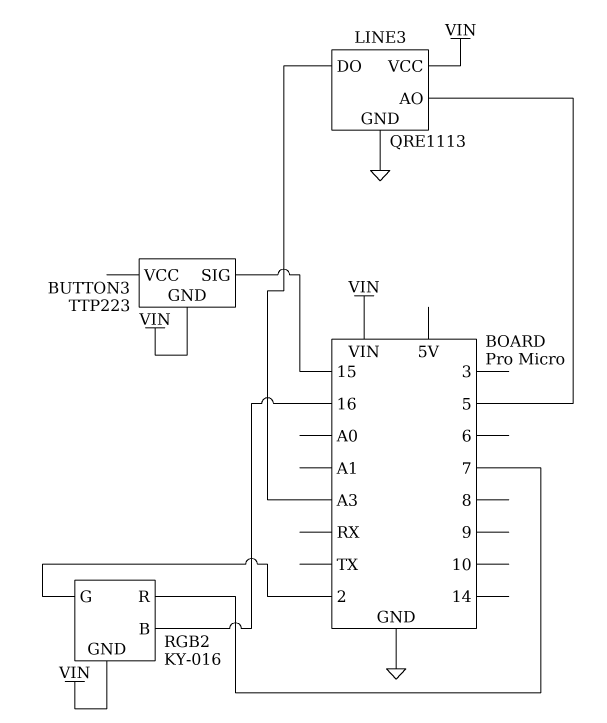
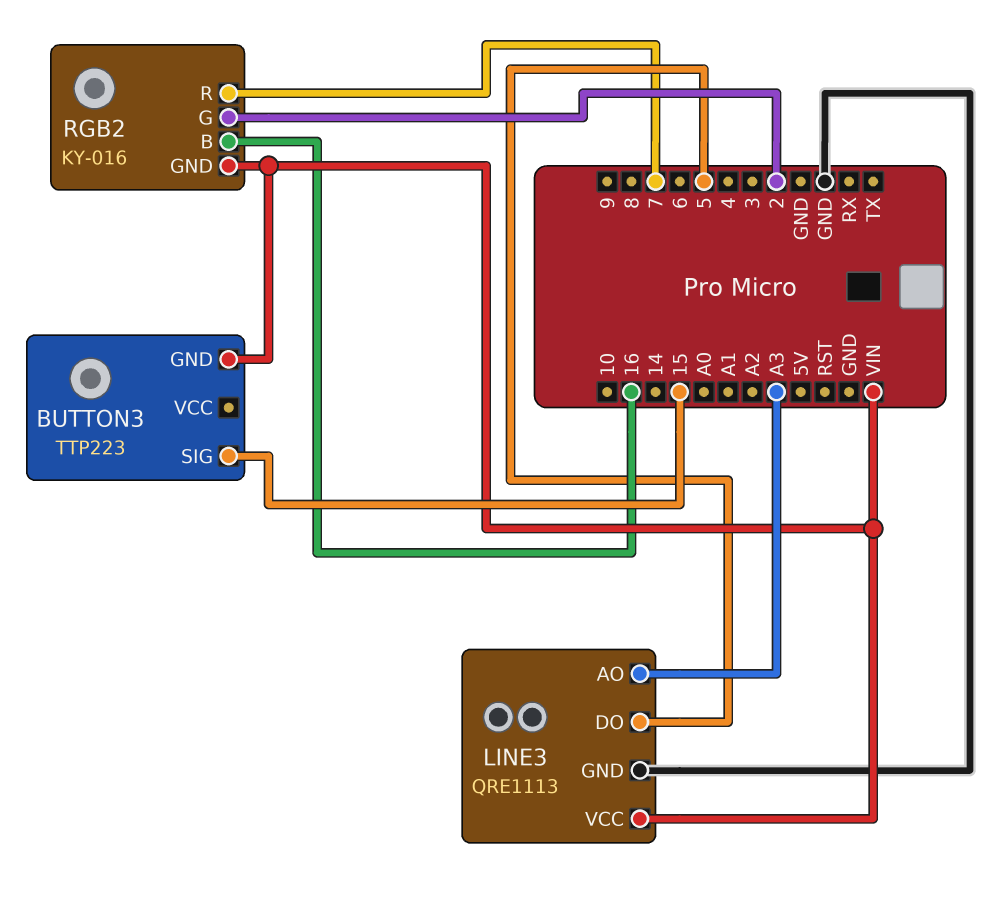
LINE3 pin AO: 5 -> A3
LINE3 pin DO: A3 -> 5

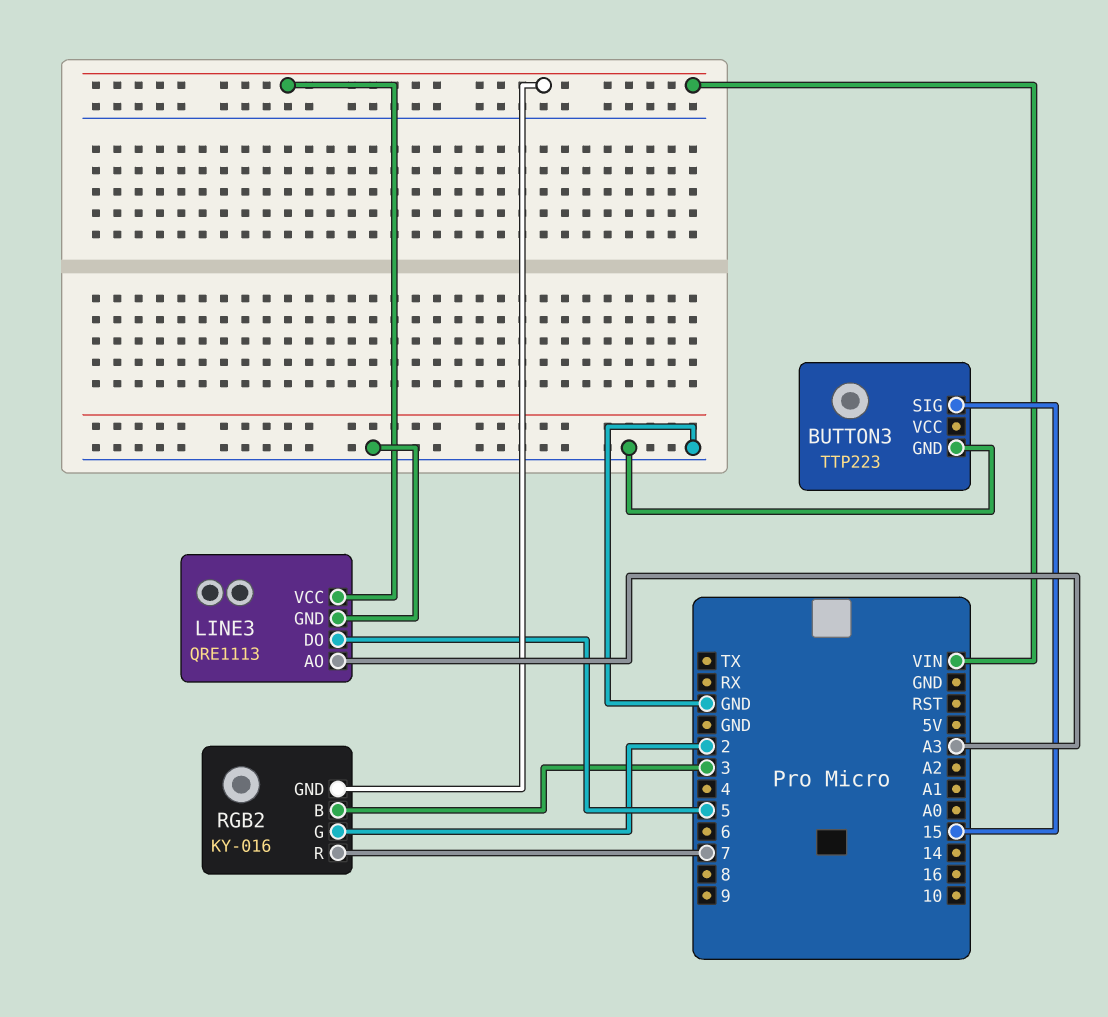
BUTTON3 pin GND: VIN -> GND
RGB2 pin B: 16 -> 3

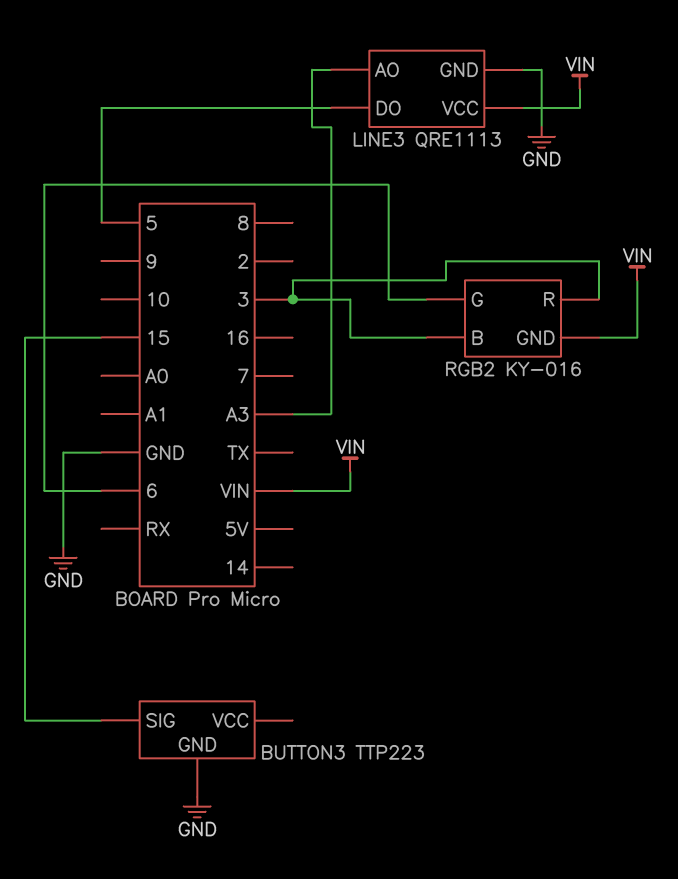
RGB2 pin G: 2 -> 6
RGB2 pin R: 7 -> 3

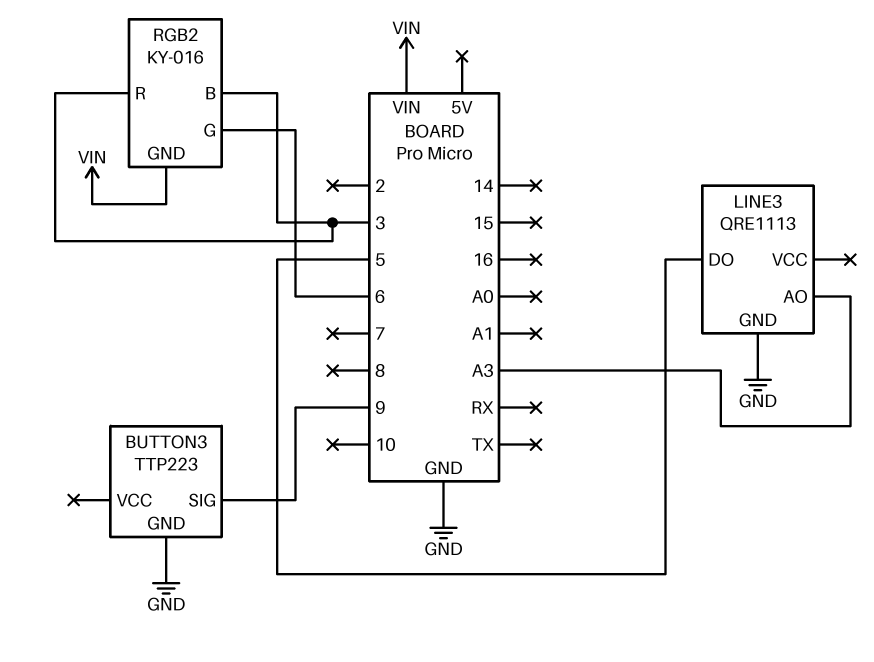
BUTTON3 pin SIG: 15 -> 9
LINE3 pin VCC: VIN -> none

